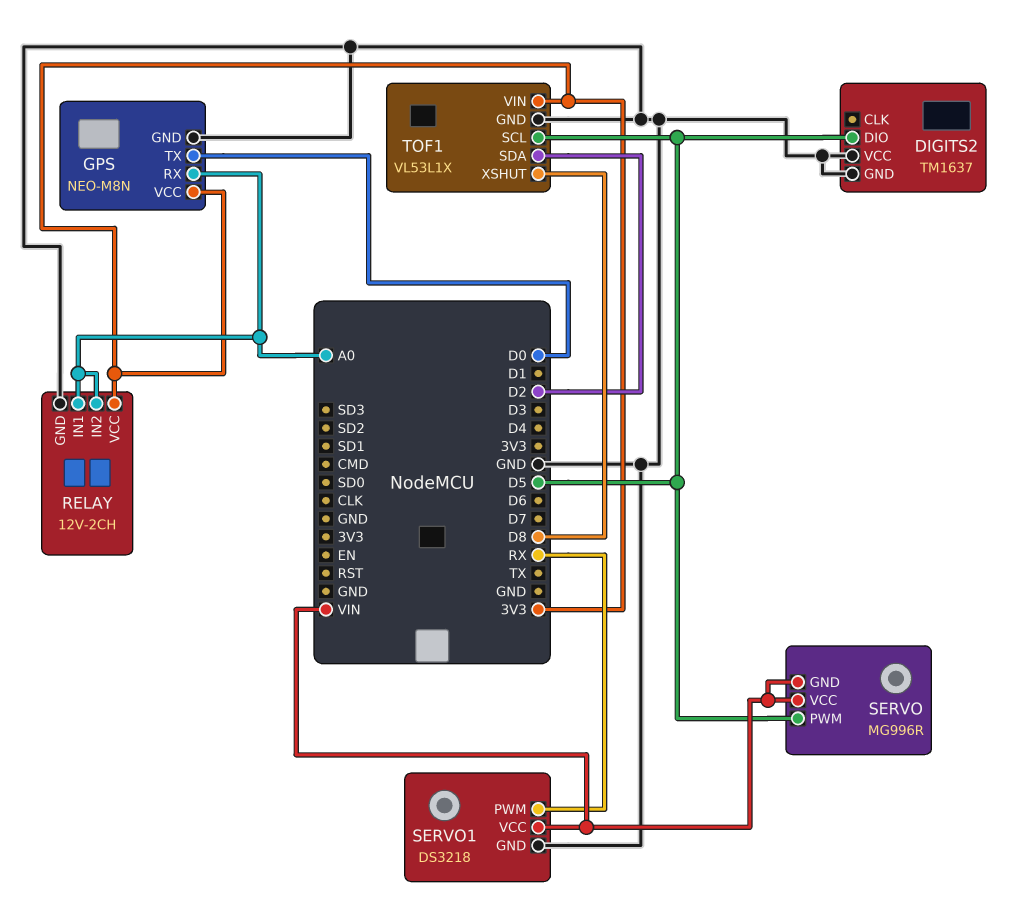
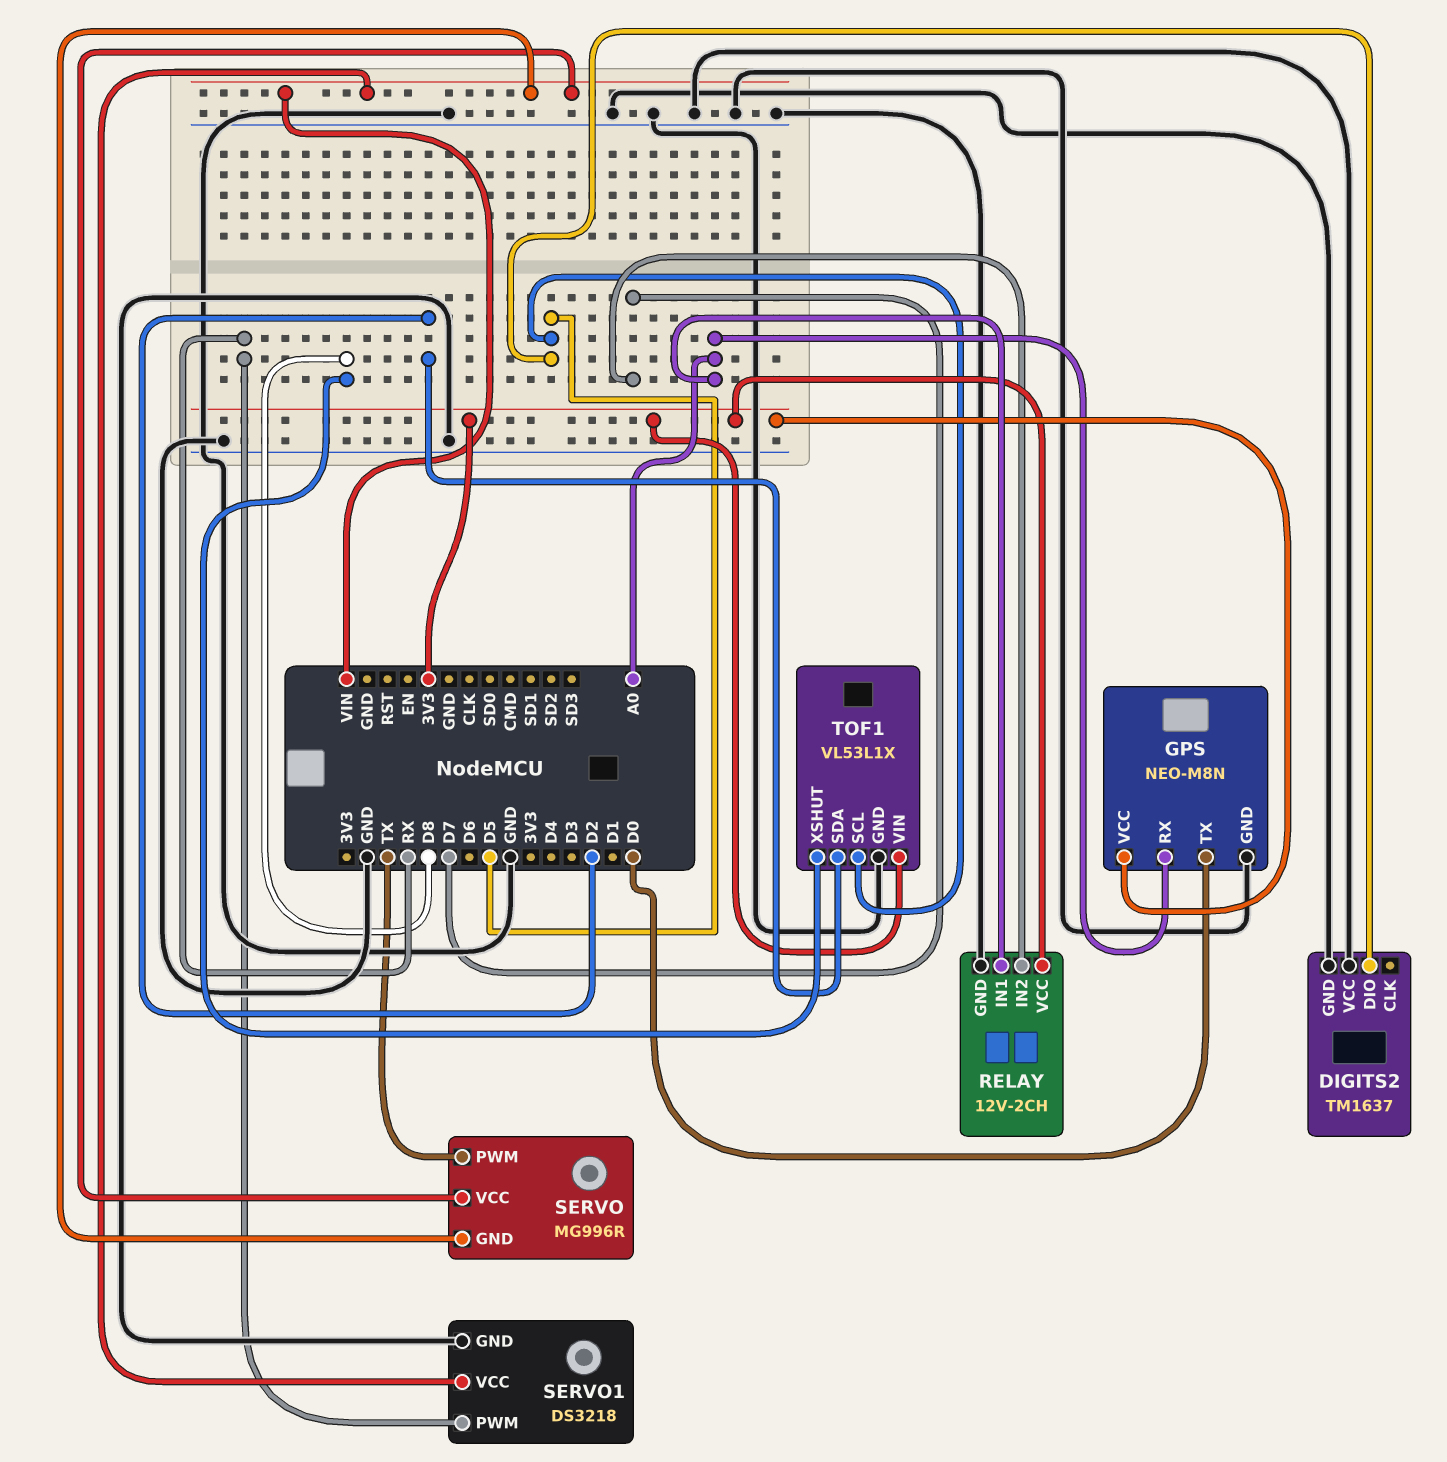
RELAY pin IN2: A0 -> D7
SERVO pin PWM: D5 -> TX

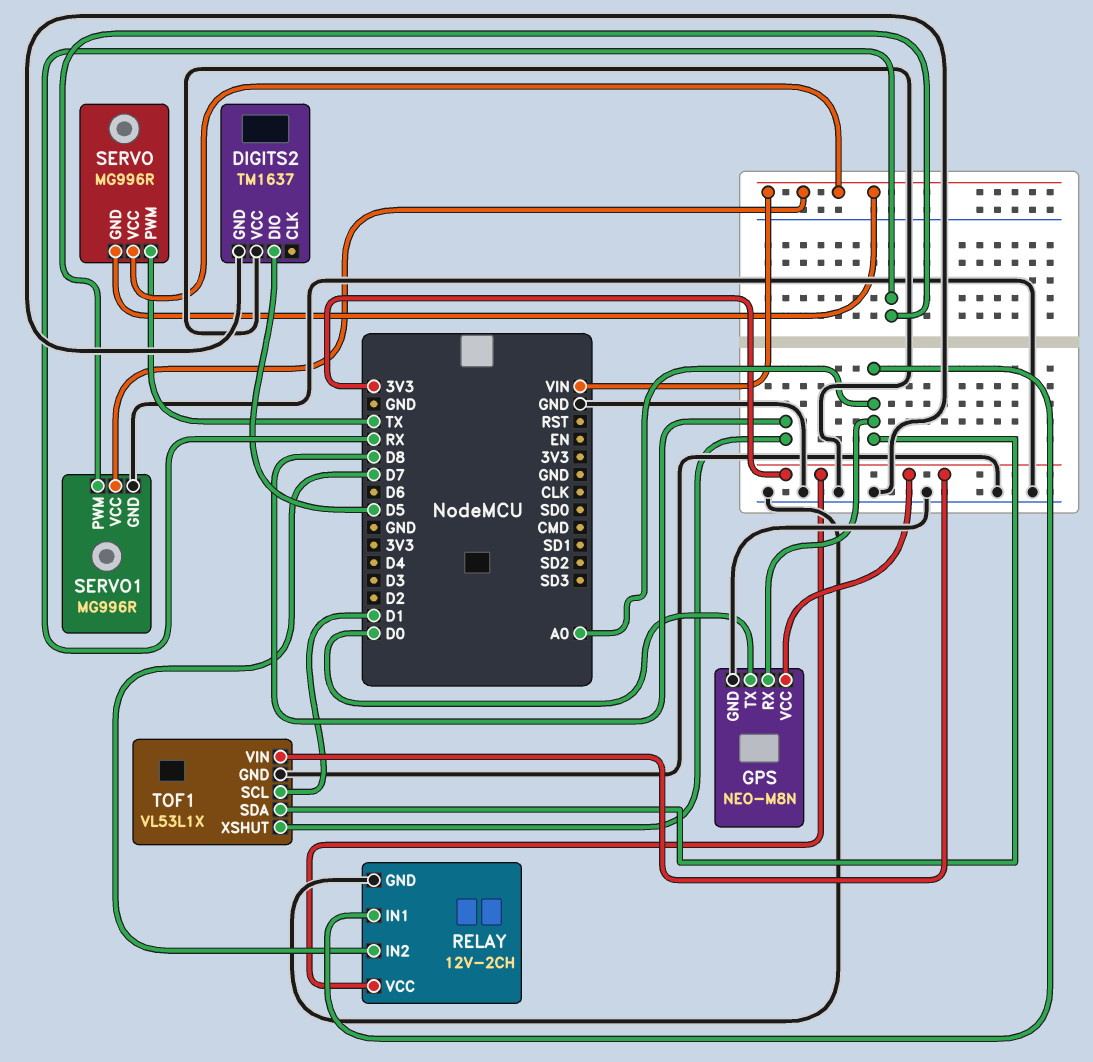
SERVO1: DS3218 -> MG996R
TOF1 pin SCL: D5 -> D1
TOF1 pin SDA: D2 -> A0

